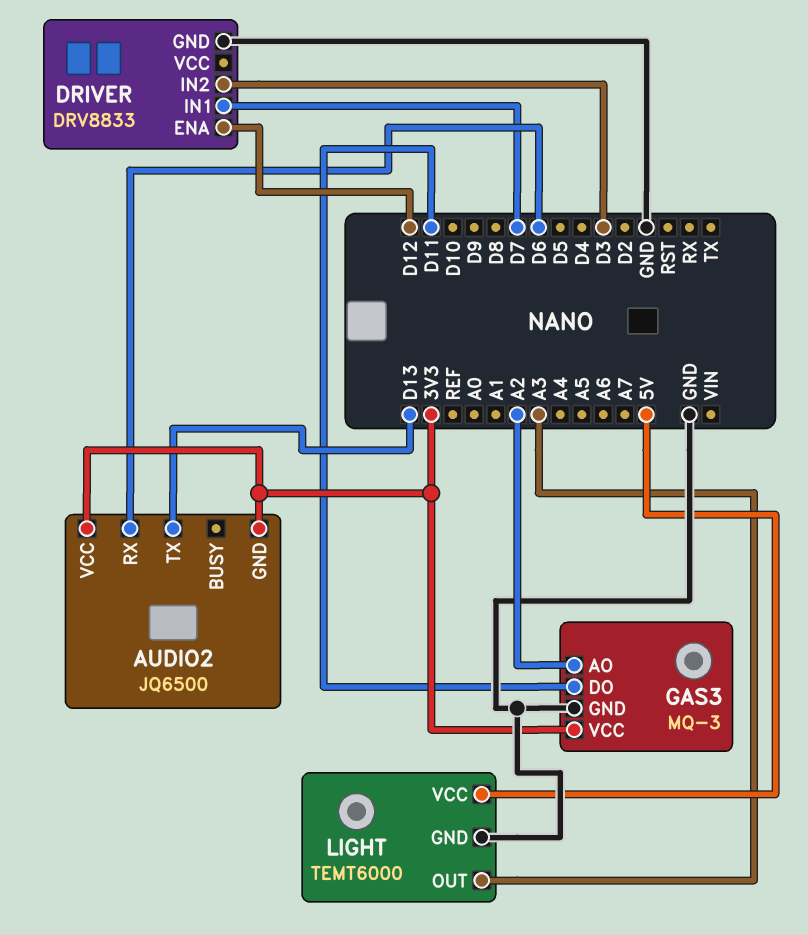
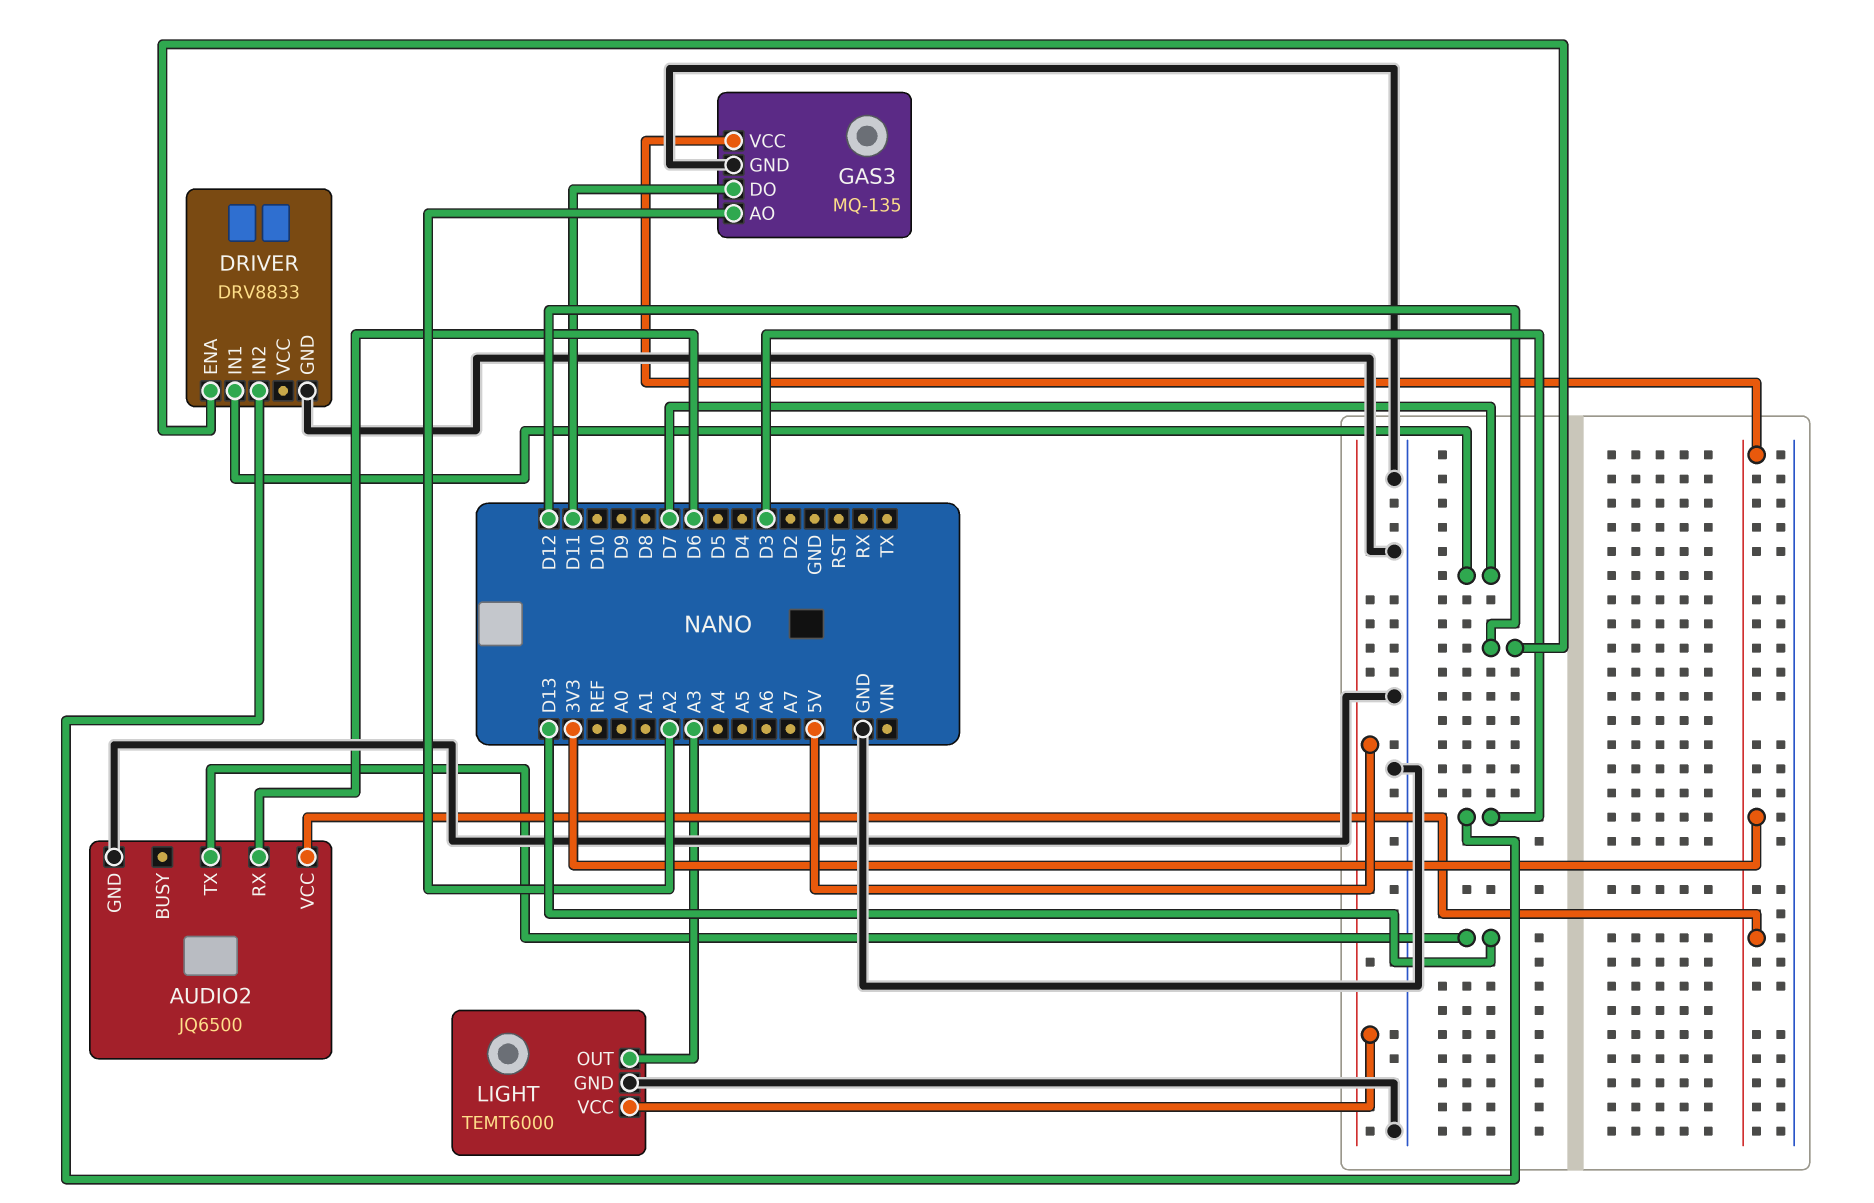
AUDIO2 pin GND: 3V3 -> GND
GAS3: MQ-3 -> MQ-135

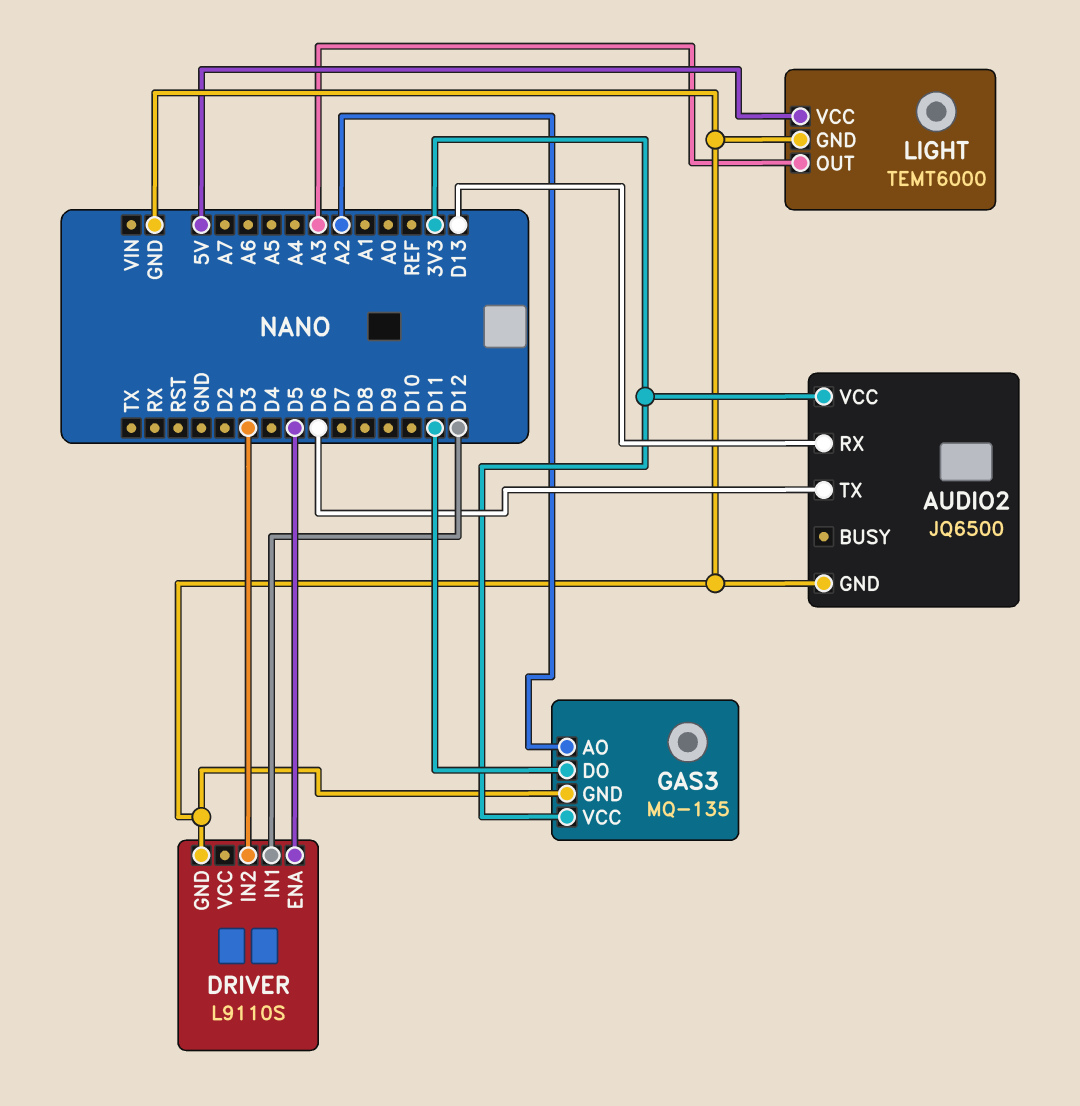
AUDIO2 pin RX: D6 -> D13
AUDIO2 pin TX: D13 -> D6
DRIVER: DRV8833 -> L9110S
DRIVER pin ENA: D12 -> D5
DRIVER pin IN1: D7 -> D12

